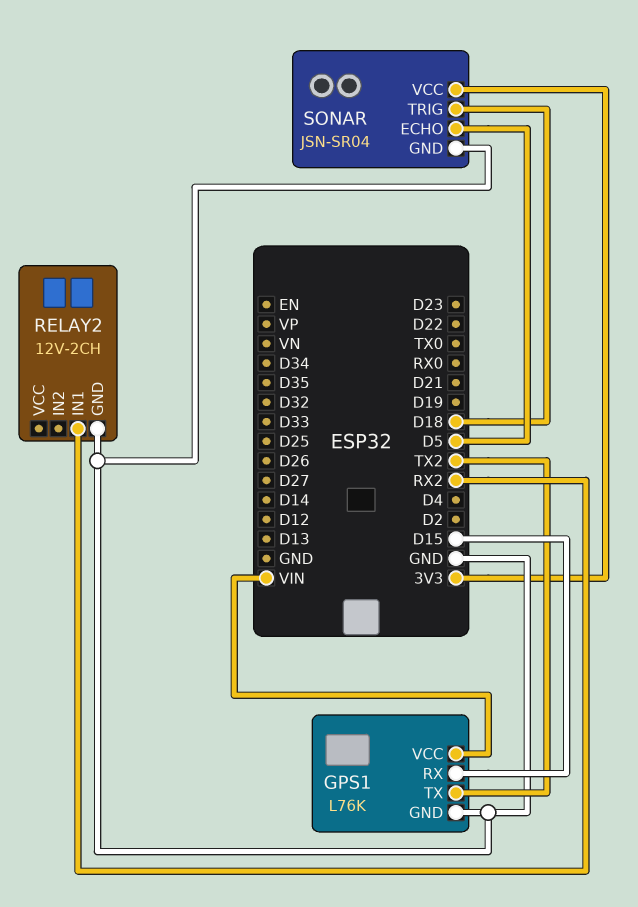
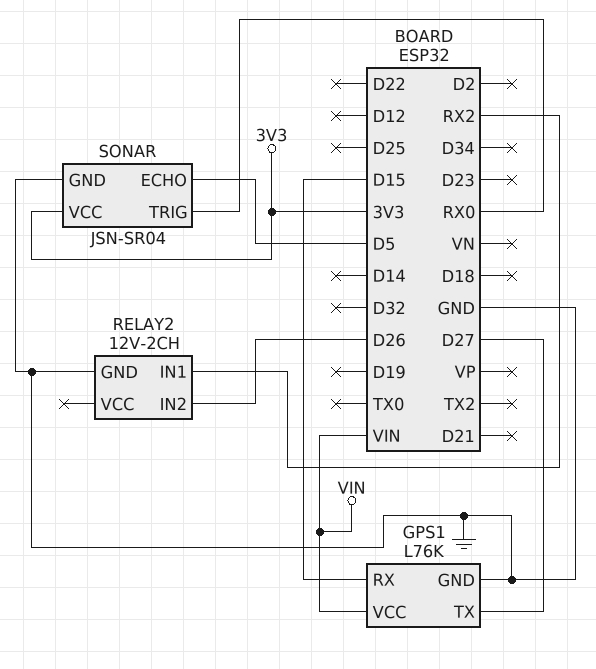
GPS1 pin TX: TX2 -> D27
RELAY2 pin IN2: none -> D26
SONAR pin TRIG: D18 -> RX0

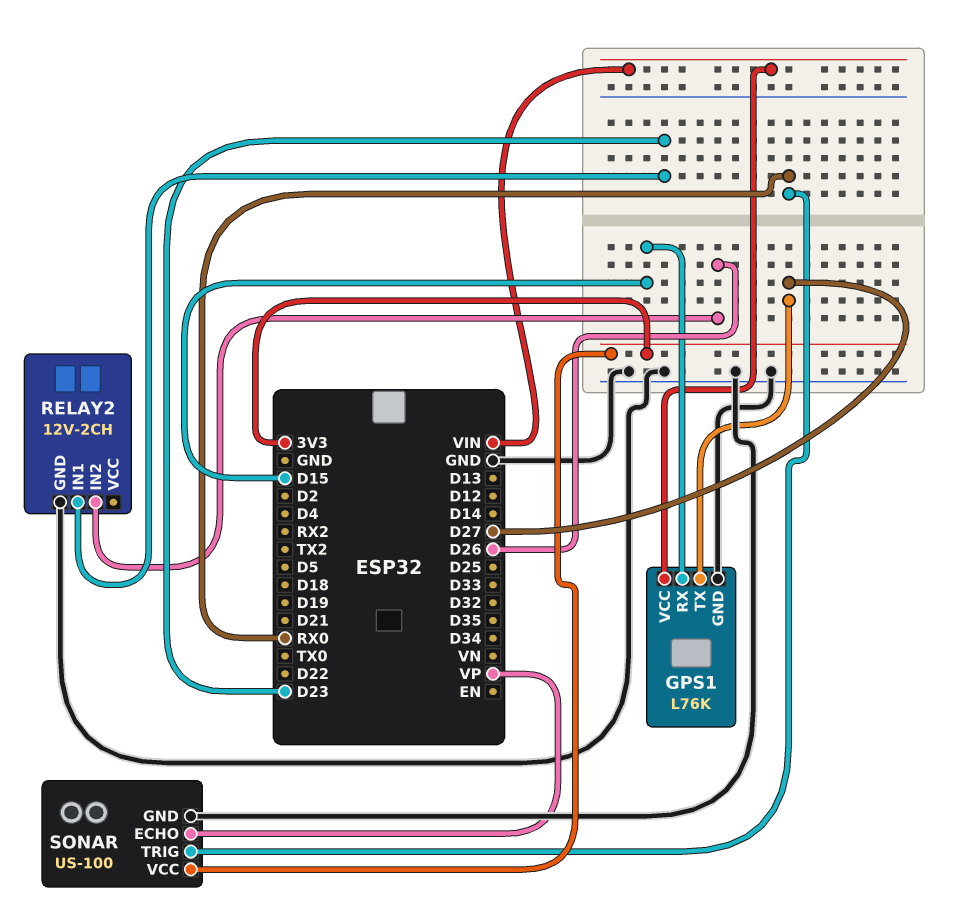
RELAY2 pin IN1: RX2 -> D23
SONAR: JSN-SR04 -> US-100
SONAR pin ECHO: D5 -> VP

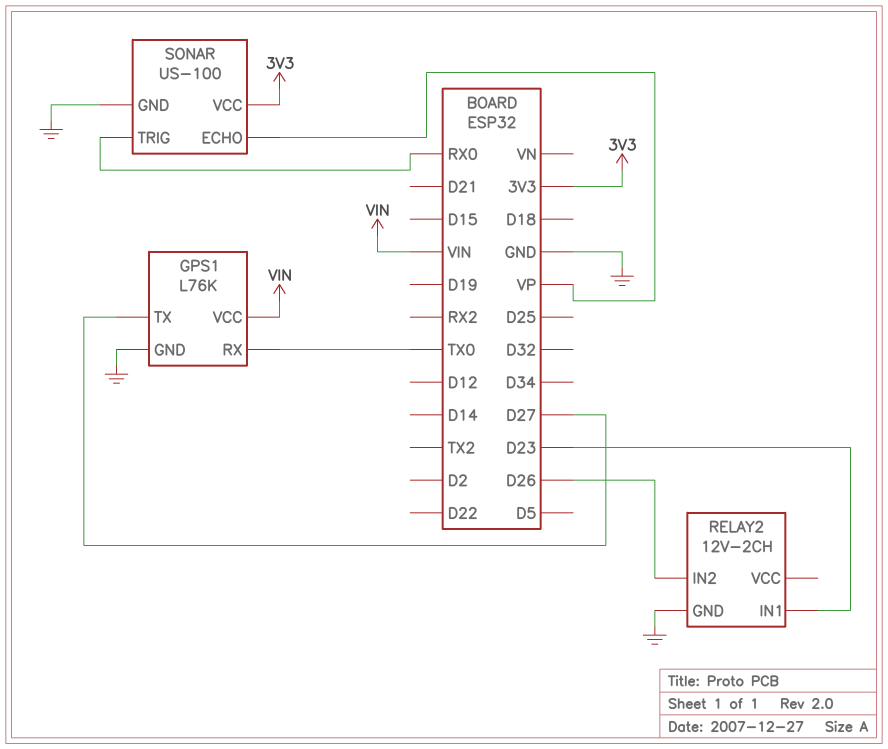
GPS1 pin RX: D15 -> TX0

